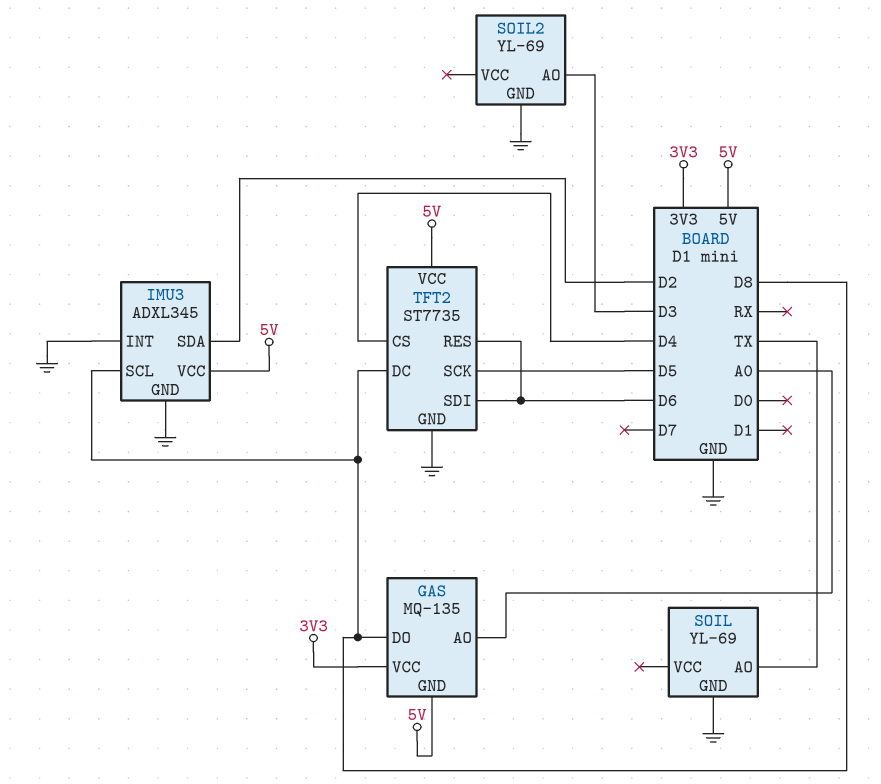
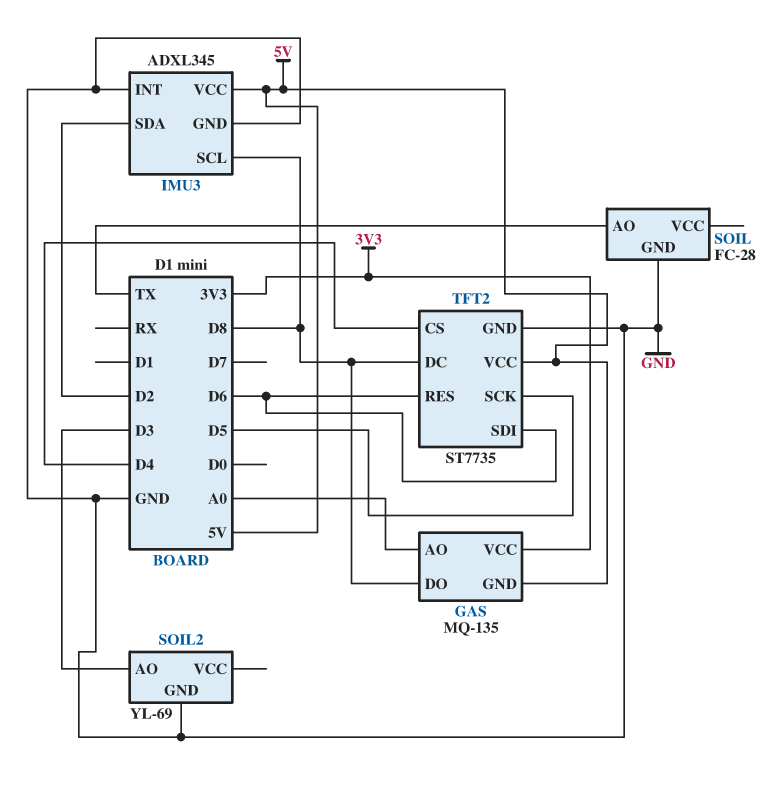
SOIL: YL-69 -> FC-28

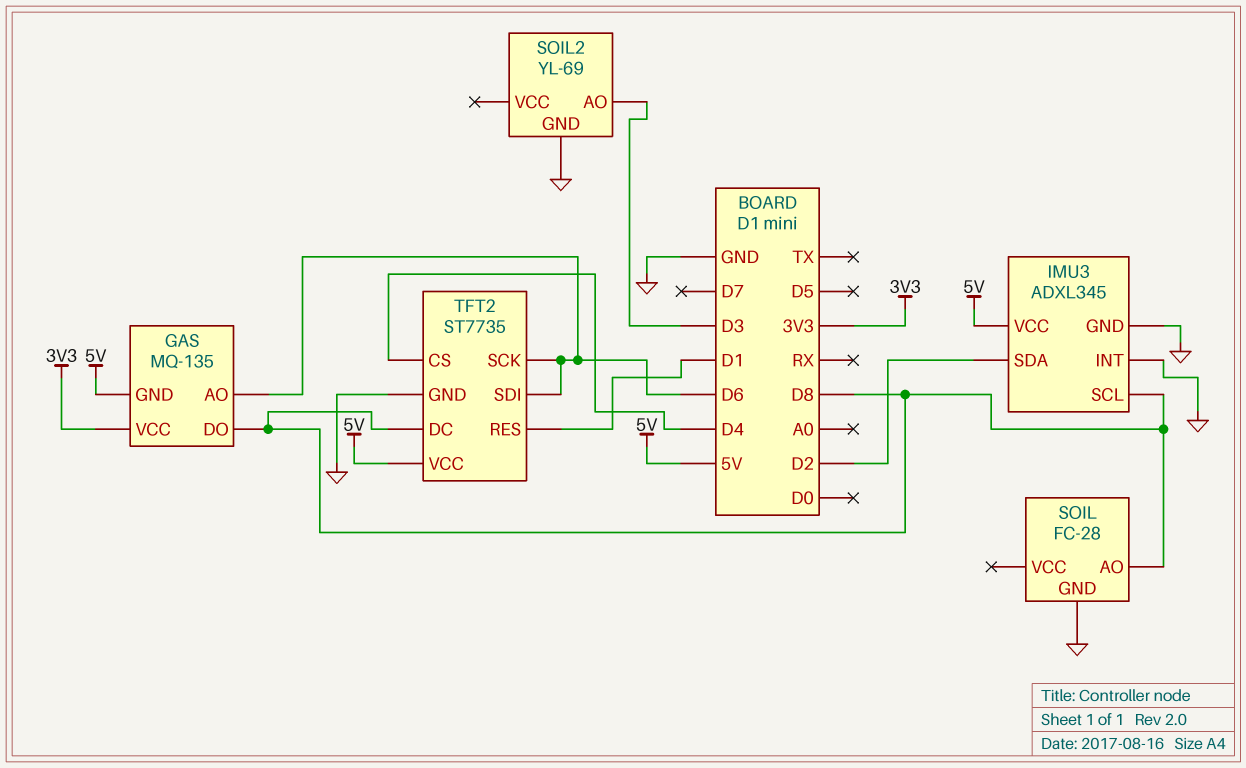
GAS pin AO: A0 -> D6
SOIL pin AO: TX -> D8
TFT2 pin RES: D6 -> D1
TFT2 pin SCK: D5 -> D6

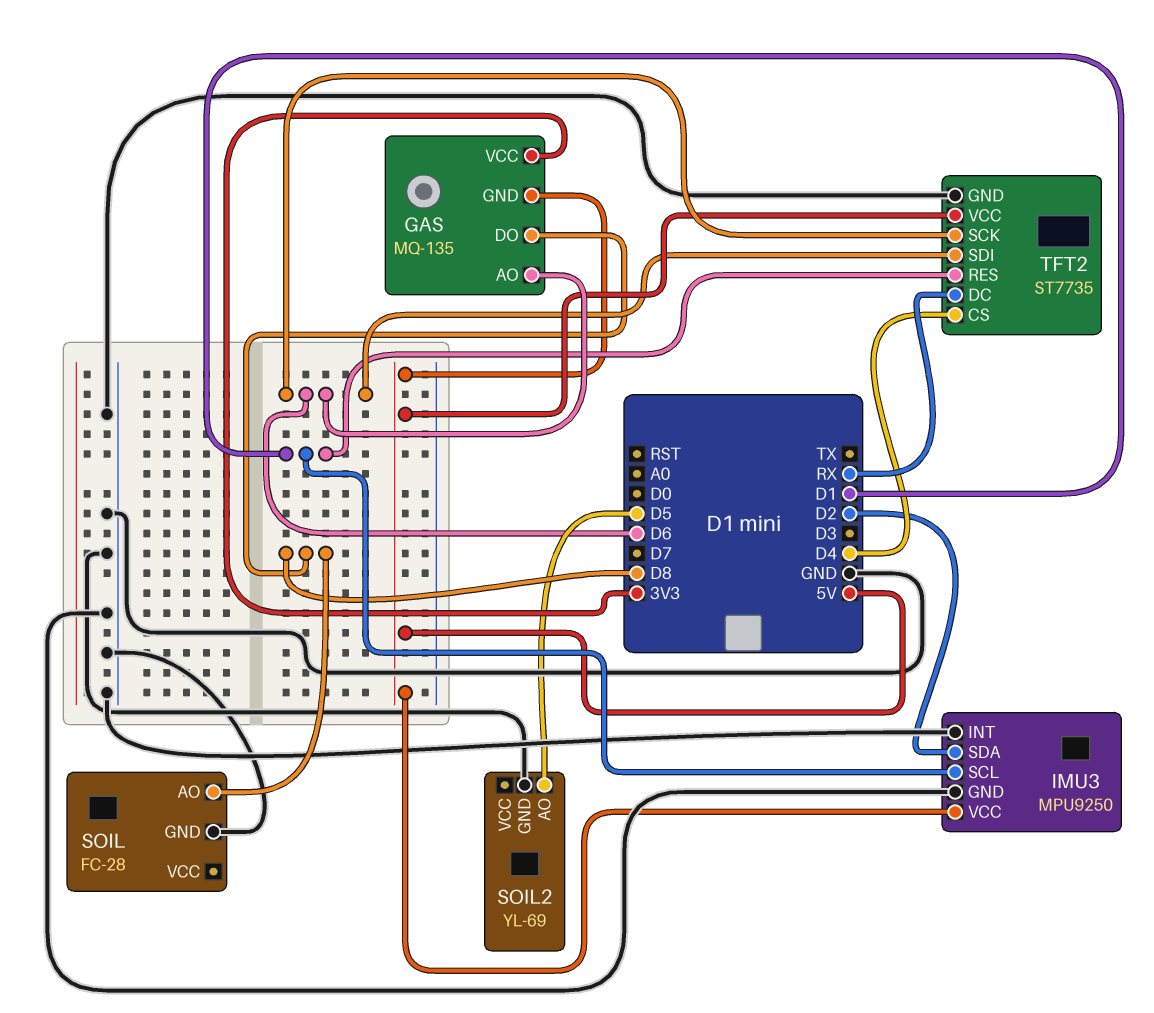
IMU3: ADXL345 -> MPU9250
IMU3 pin SCL: D8 -> D1
SOIL2 pin AO: D3 -> D5
TFT2 pin DC: D8 -> RX

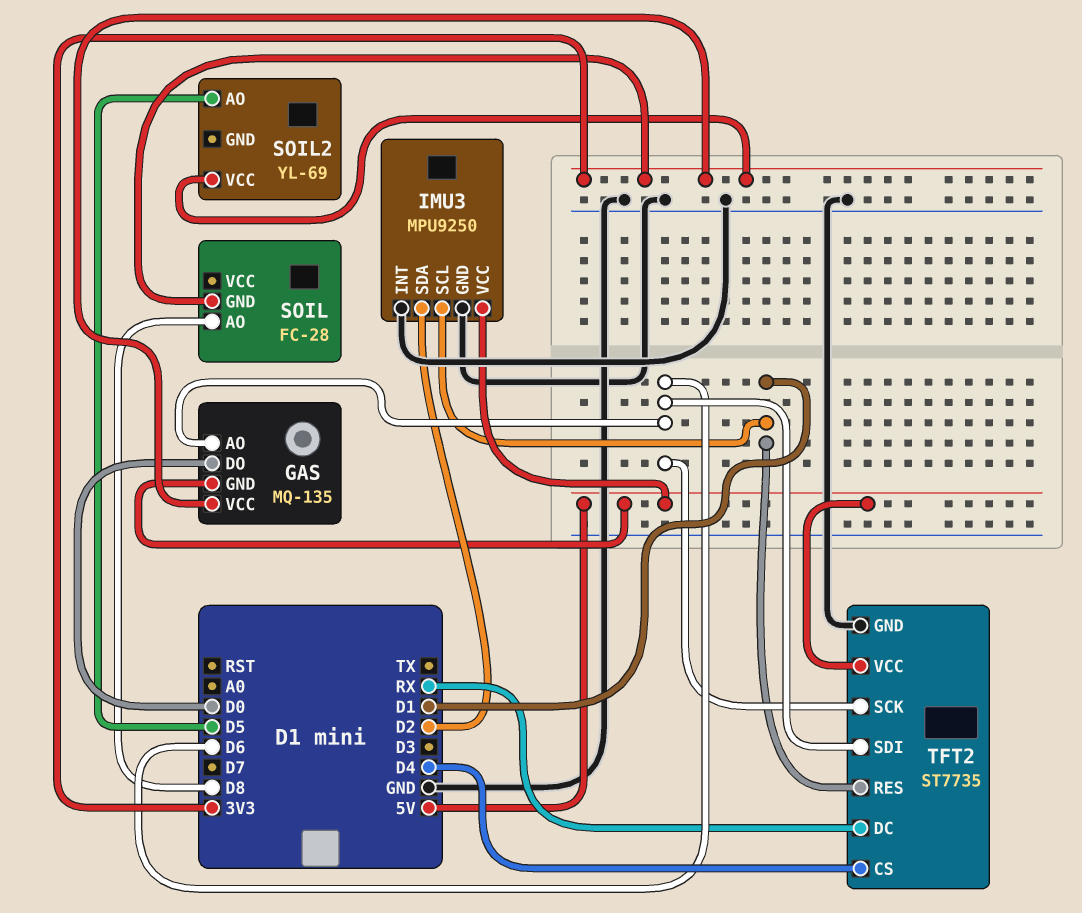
GAS pin DO: D8 -> D0
SOIL pin GND: GND -> 3V3
SOIL2 pin GND: GND -> none
SOIL2 pin VCC: none -> 3V3

